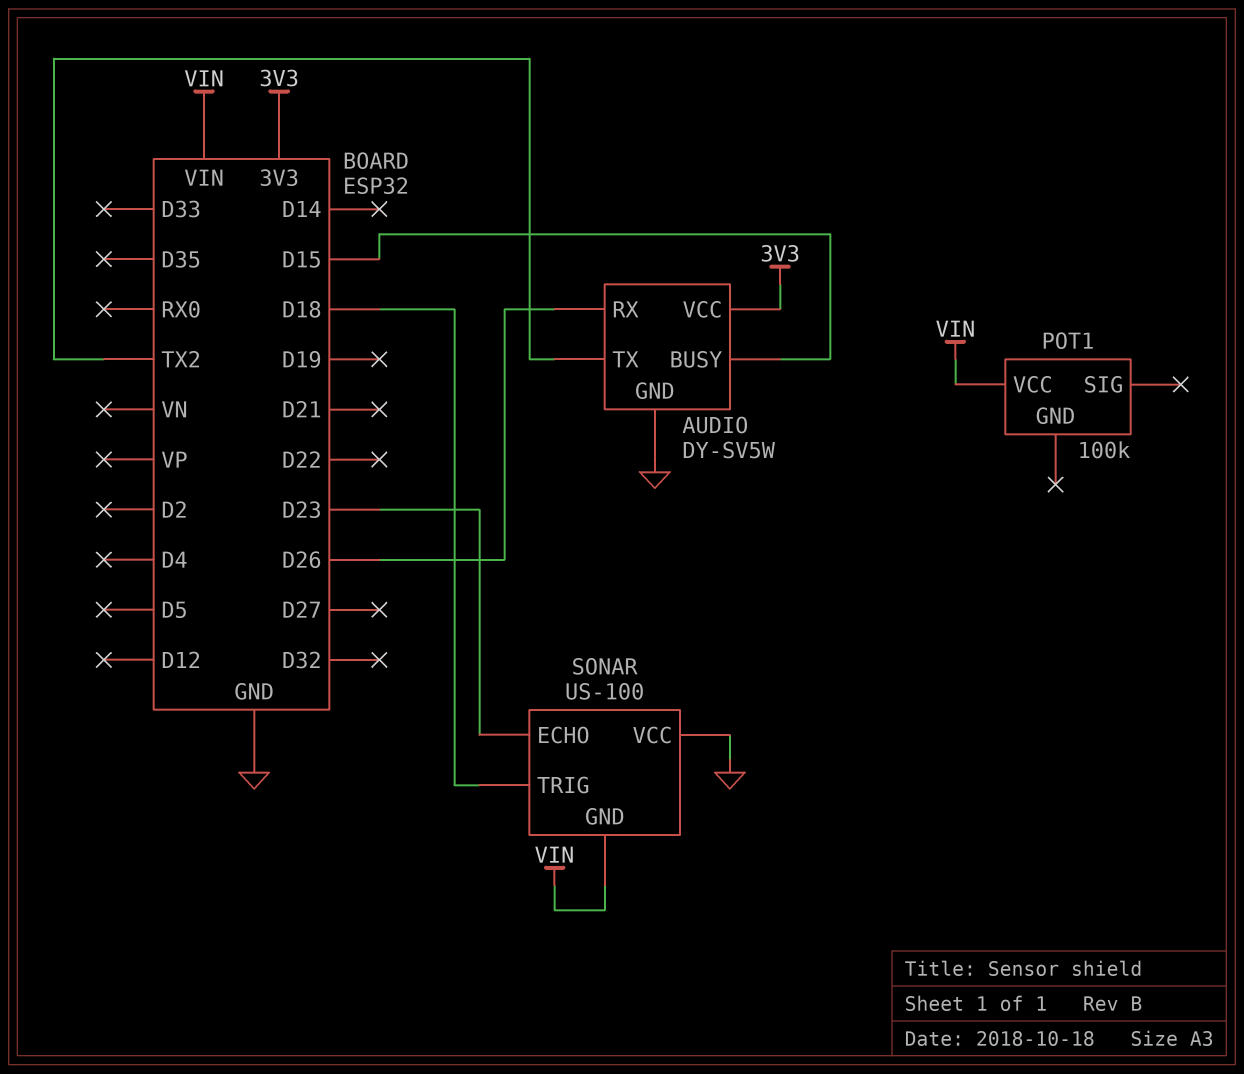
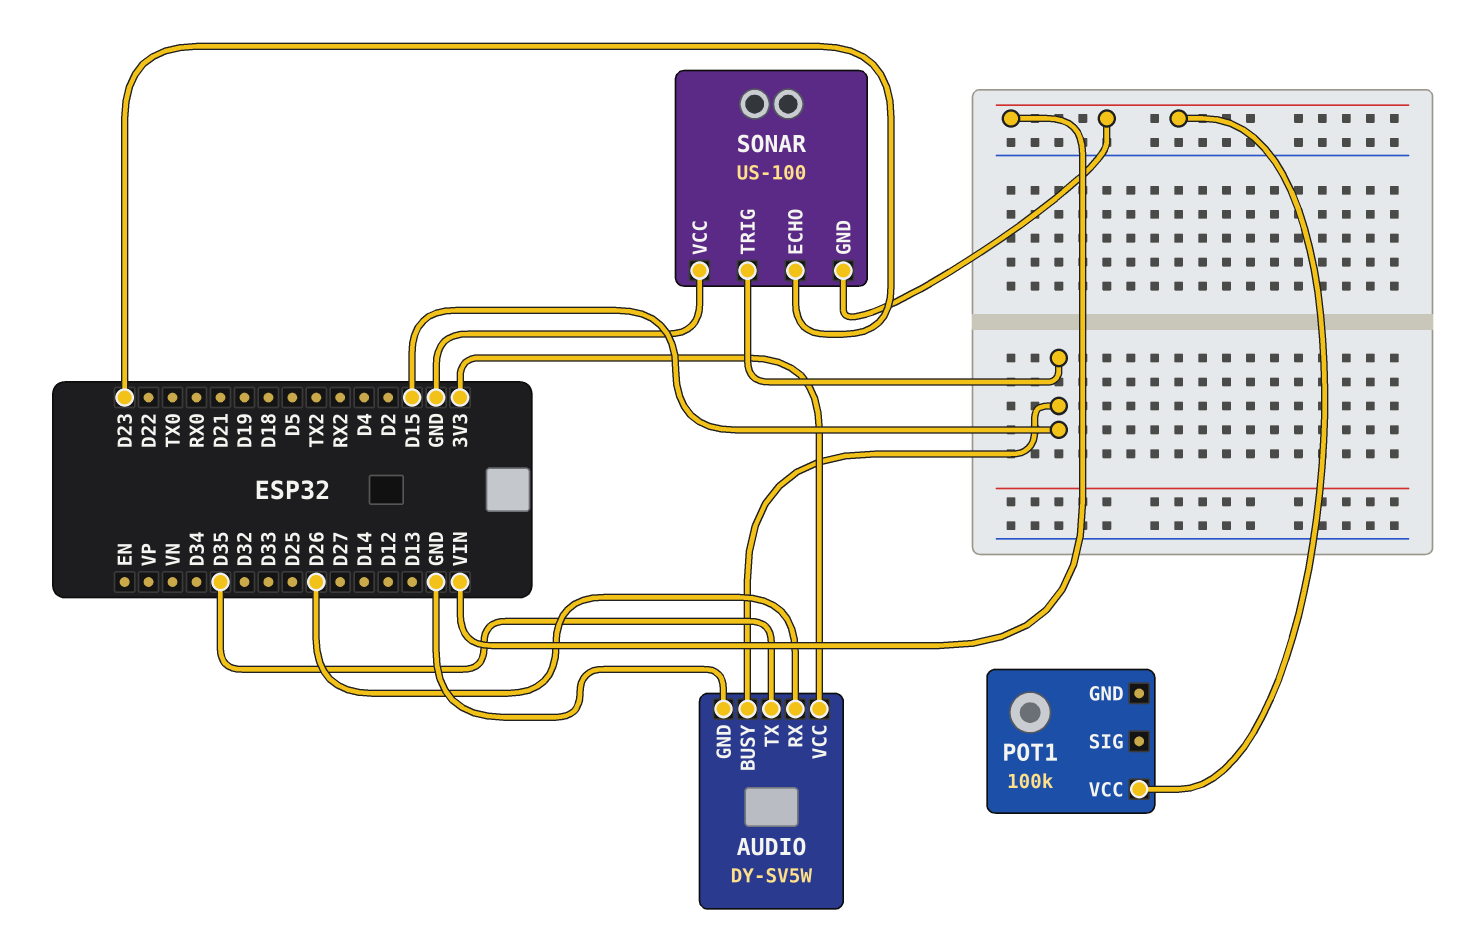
AUDIO pin TX: TX2 -> D35
SONAR pin TRIG: D18 -> D15

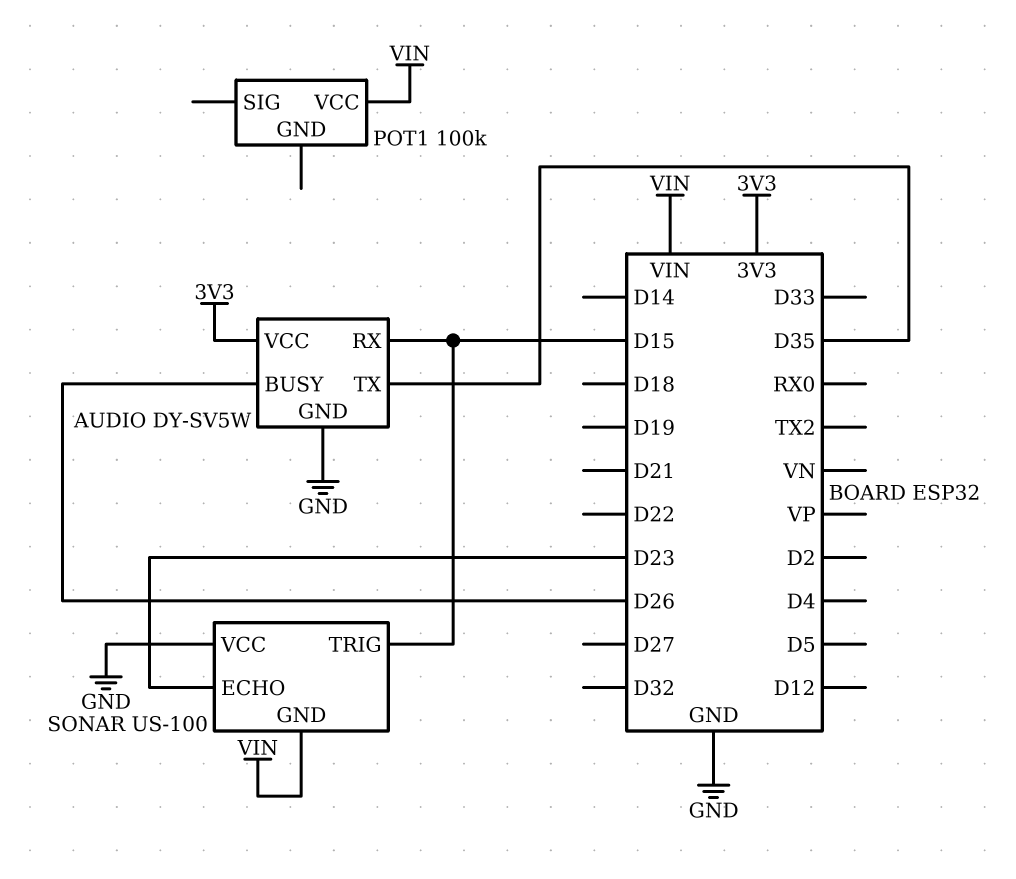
AUDIO pin BUSY: D15 -> D26
AUDIO pin RX: D26 -> D15

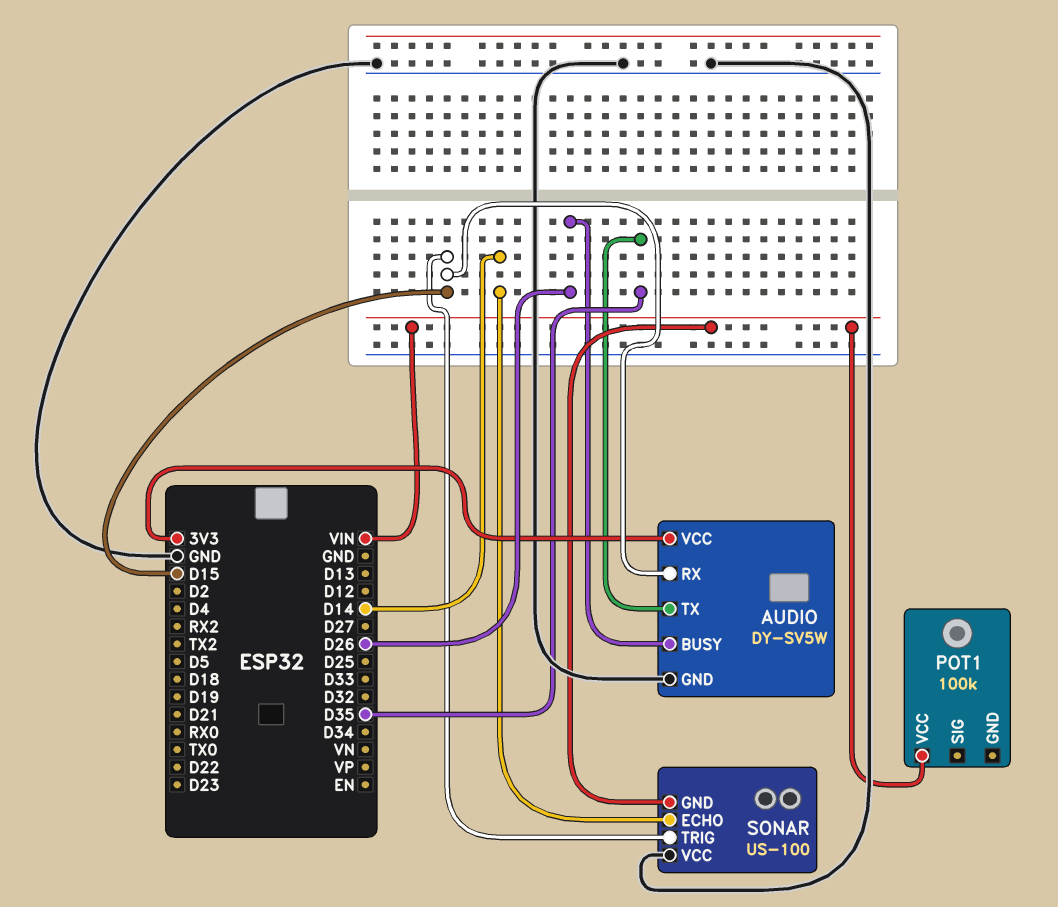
SONAR pin ECHO: D23 -> D14

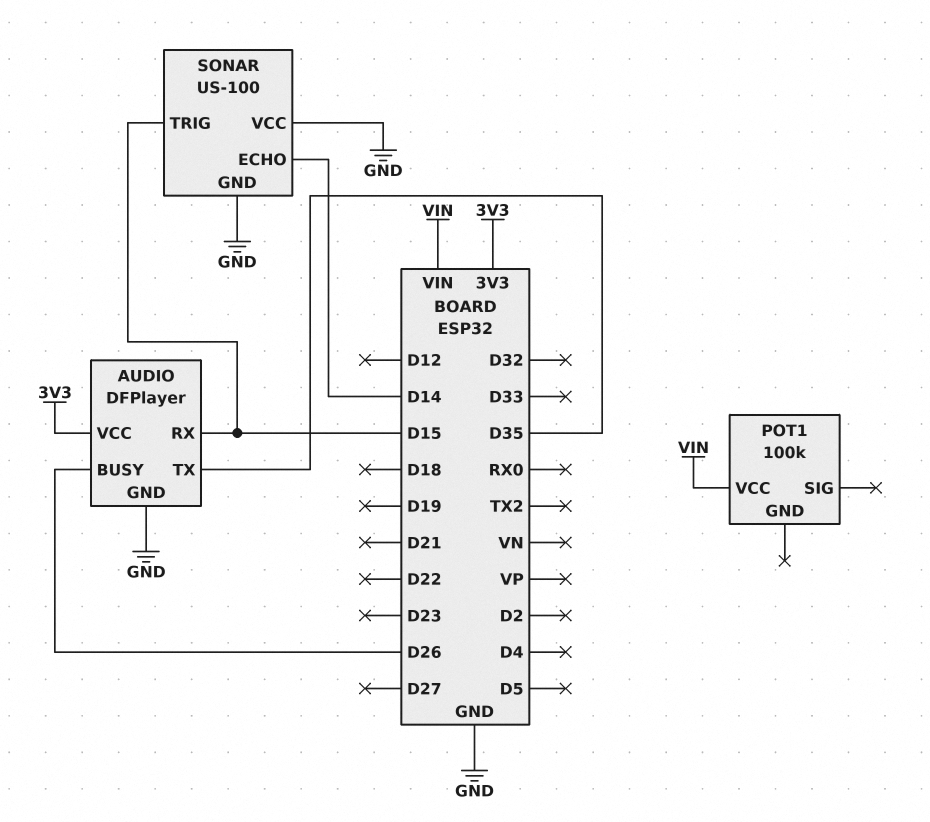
AUDIO: DY-SV5W -> DFPlayer
SONAR pin GND: VIN -> GND

